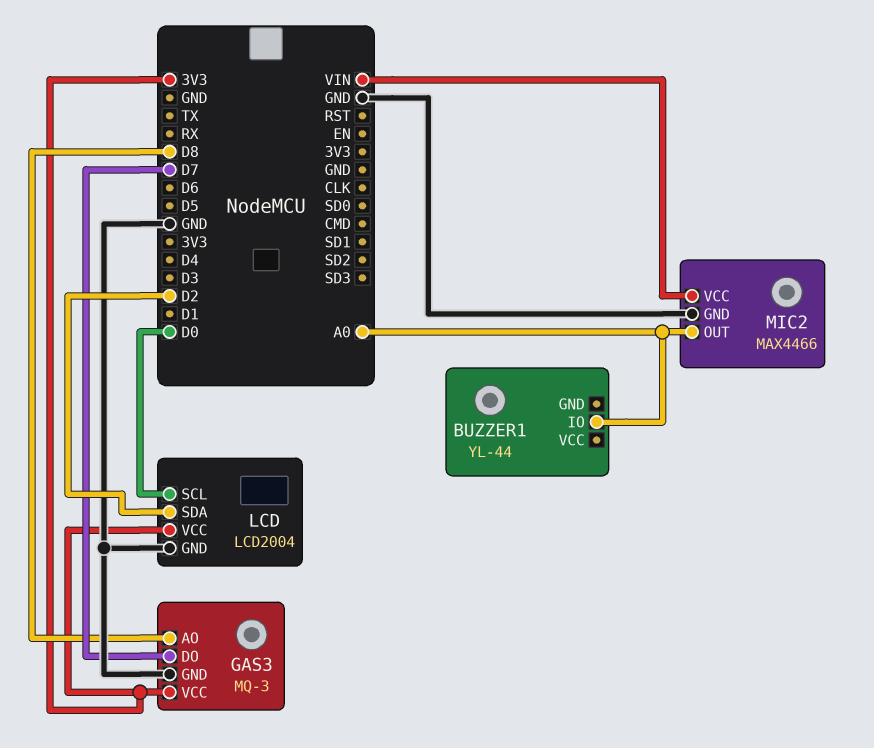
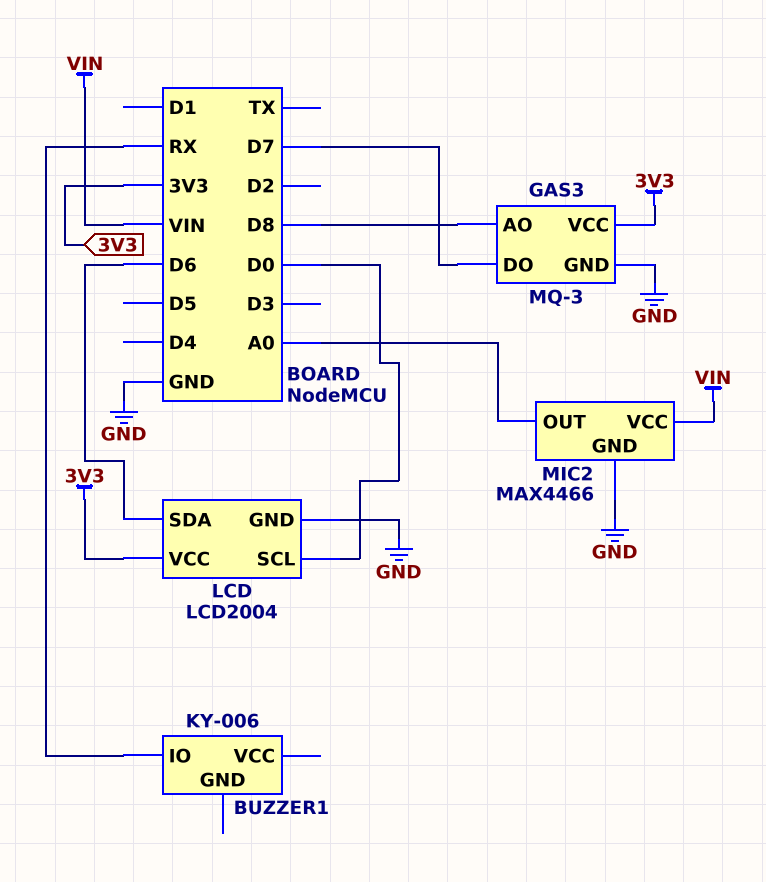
BUZZER1: YL-44 -> KY-006
BUZZER1 pin IO: A0 -> RX
LCD pin SDA: D2 -> D6

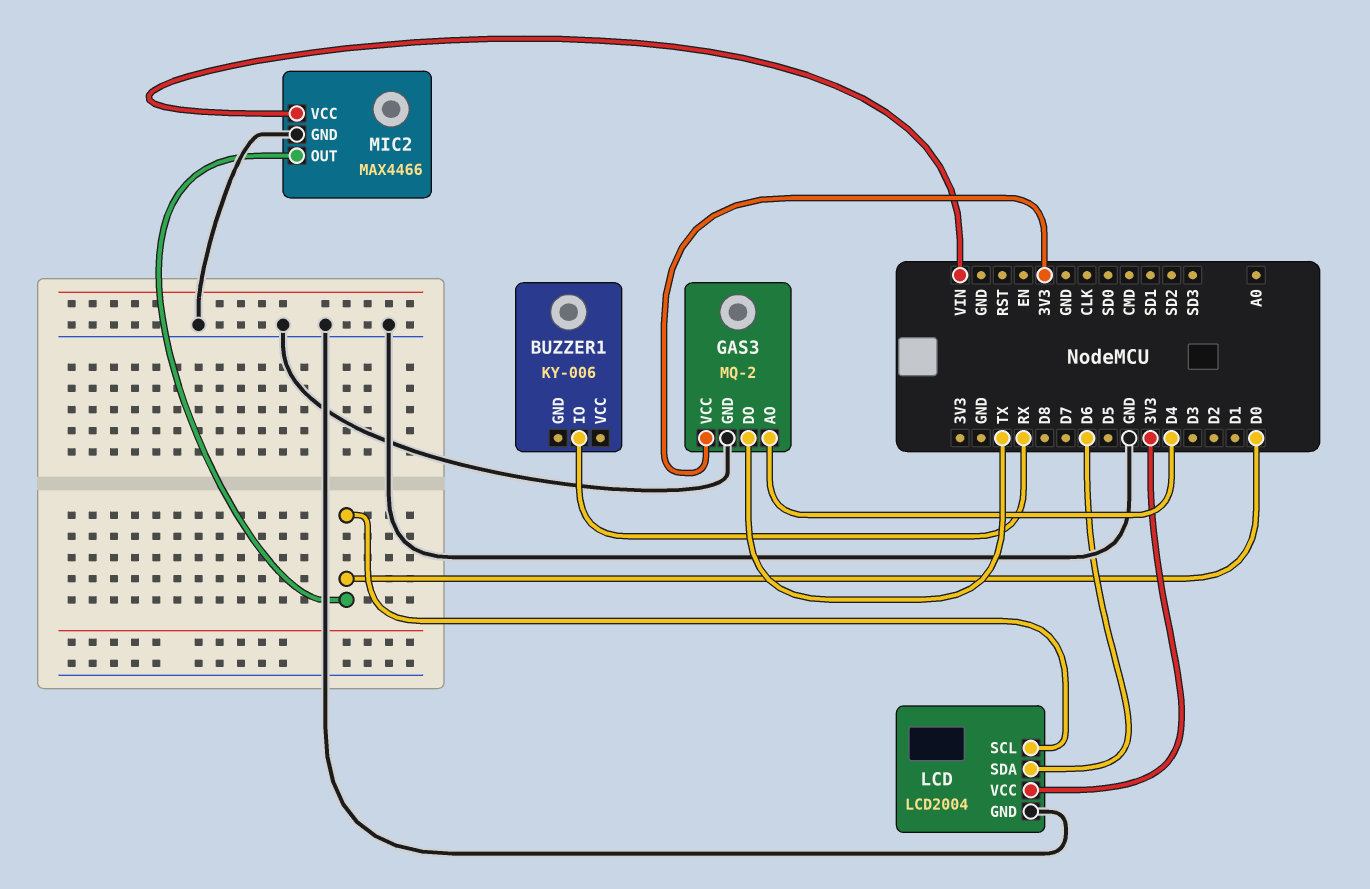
GAS3: MQ-3 -> MQ-2
GAS3 pin AO: D8 -> D4
GAS3 pin DO: D7 -> TX
MIC2 pin OUT: A0 -> D0

